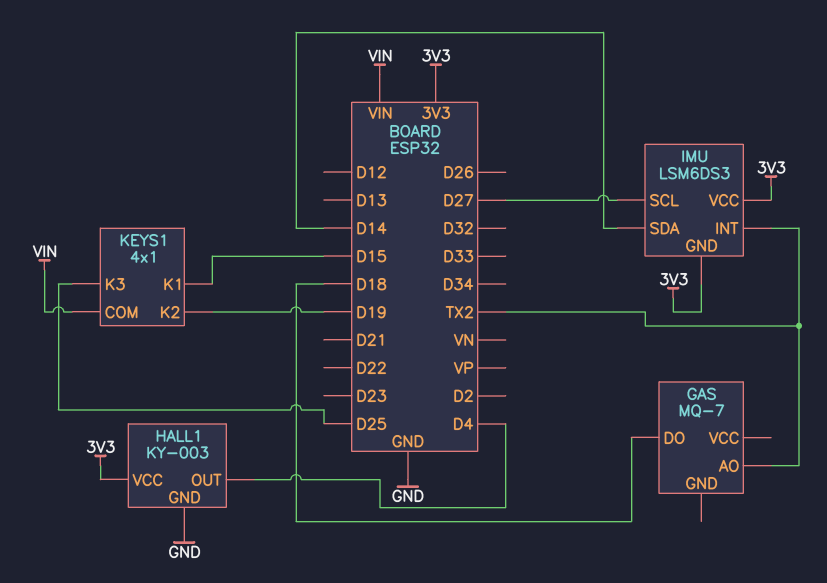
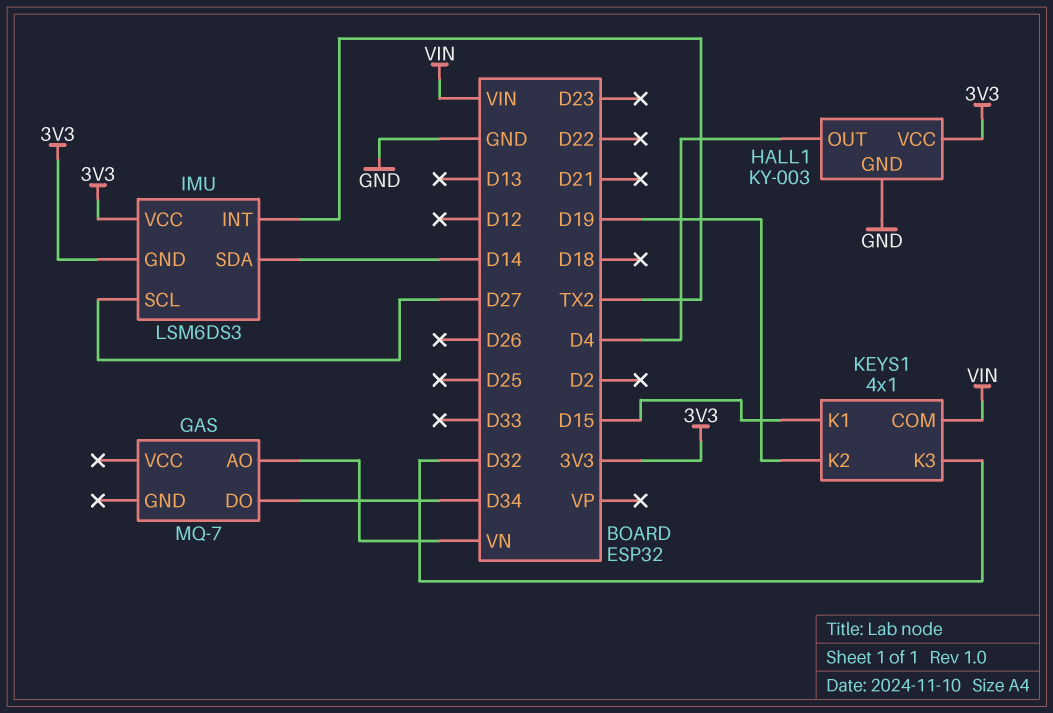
GAS pin AO: TX2 -> VN
GAS pin DO: D18 -> D34
KEYS1 pin K3: D25 -> D32

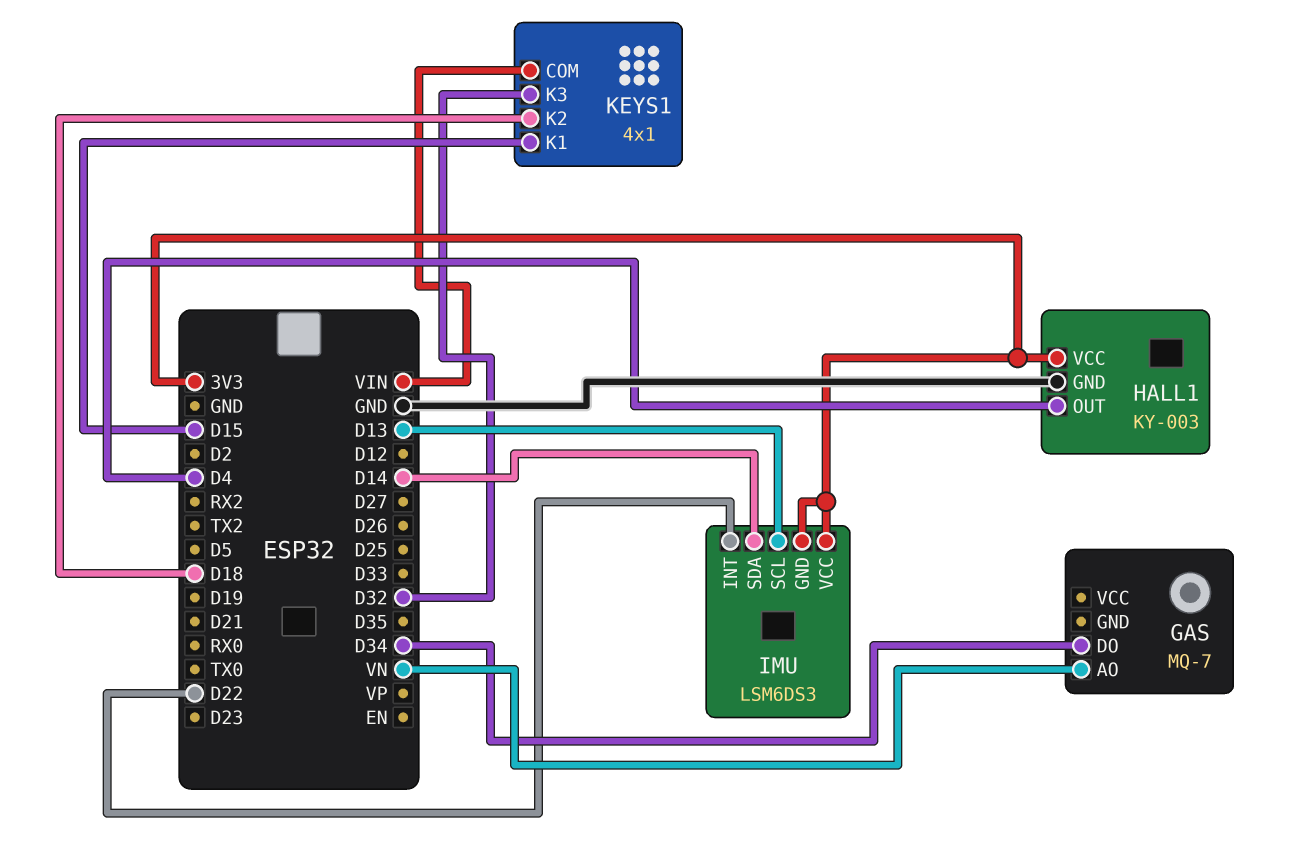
IMU pin INT: TX2 -> D22
IMU pin SCL: D27 -> D13
KEYS1 pin K2: D19 -> D18

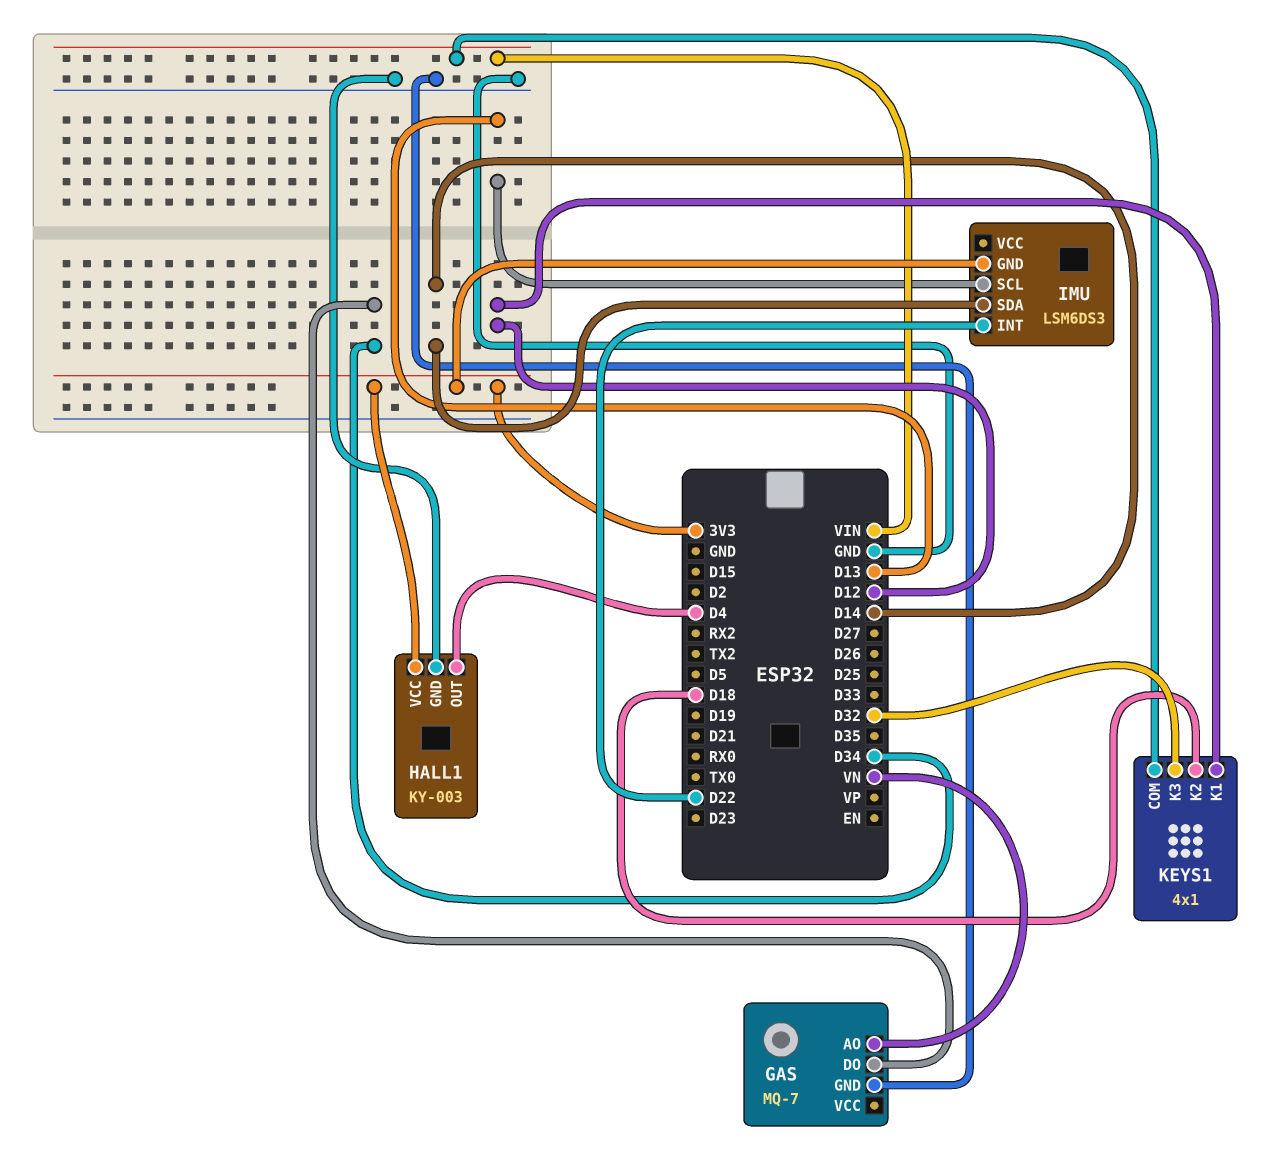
GAS pin GND: none -> GND
IMU pin VCC: 3V3 -> none
KEYS1 pin K1: D15 -> D12

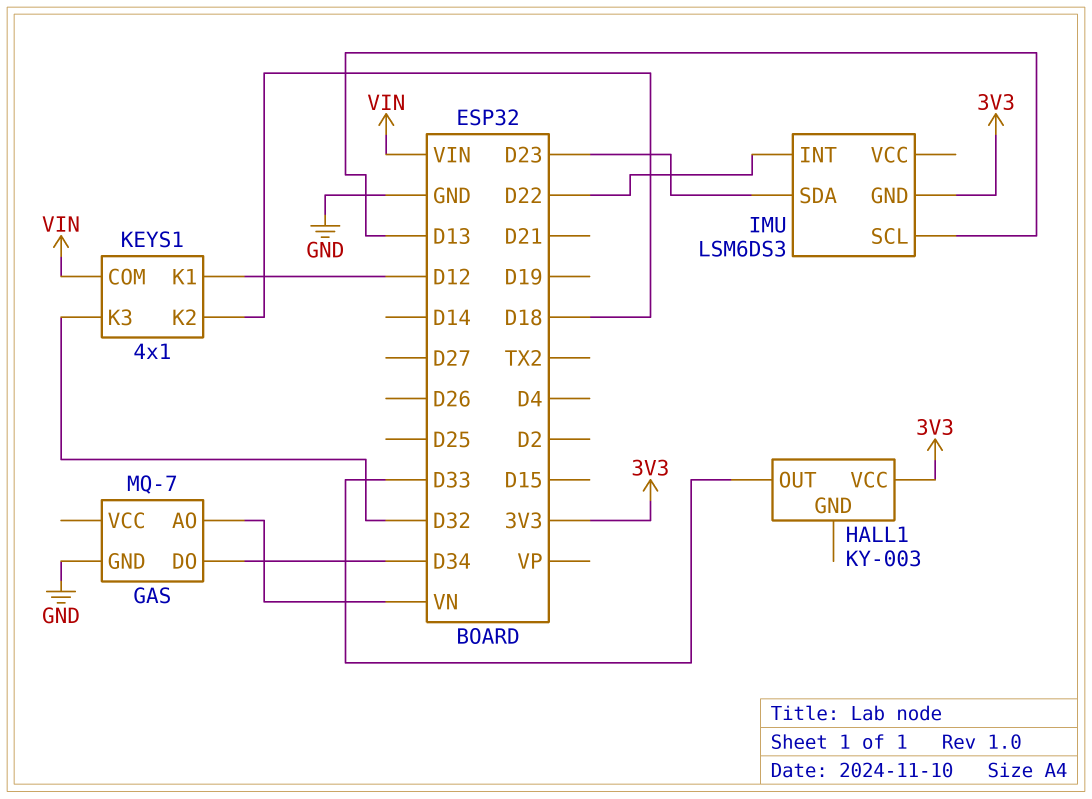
HALL1 pin GND: GND -> none
HALL1 pin OUT: D4 -> D33
IMU pin SDA: D14 -> D23

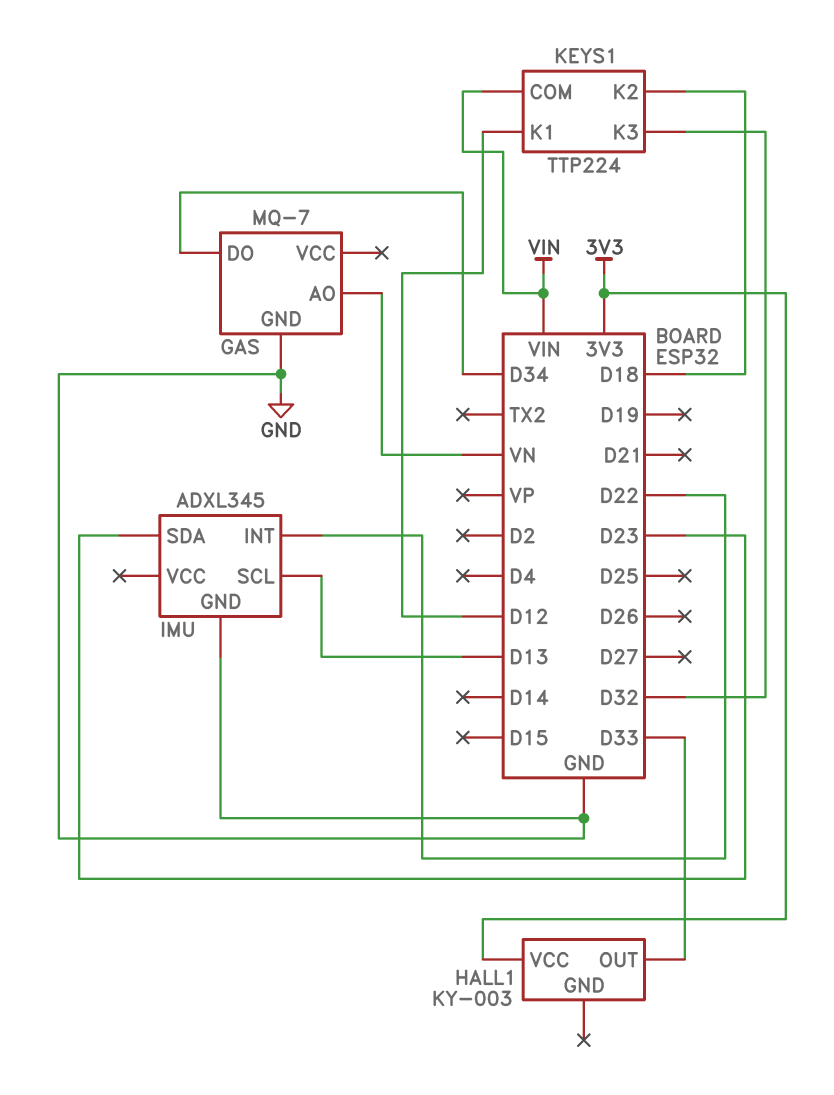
IMU: LSM6DS3 -> ADXL345
IMU pin GND: 3V3 -> GND
KEYS1: 4x1 -> TTP224

